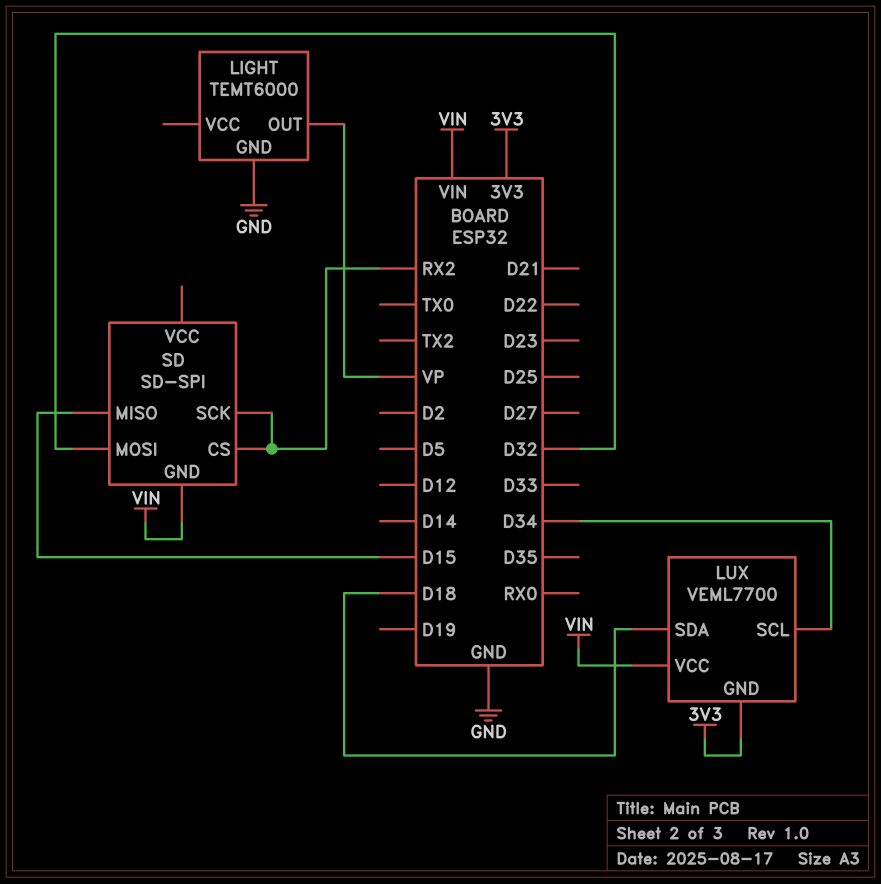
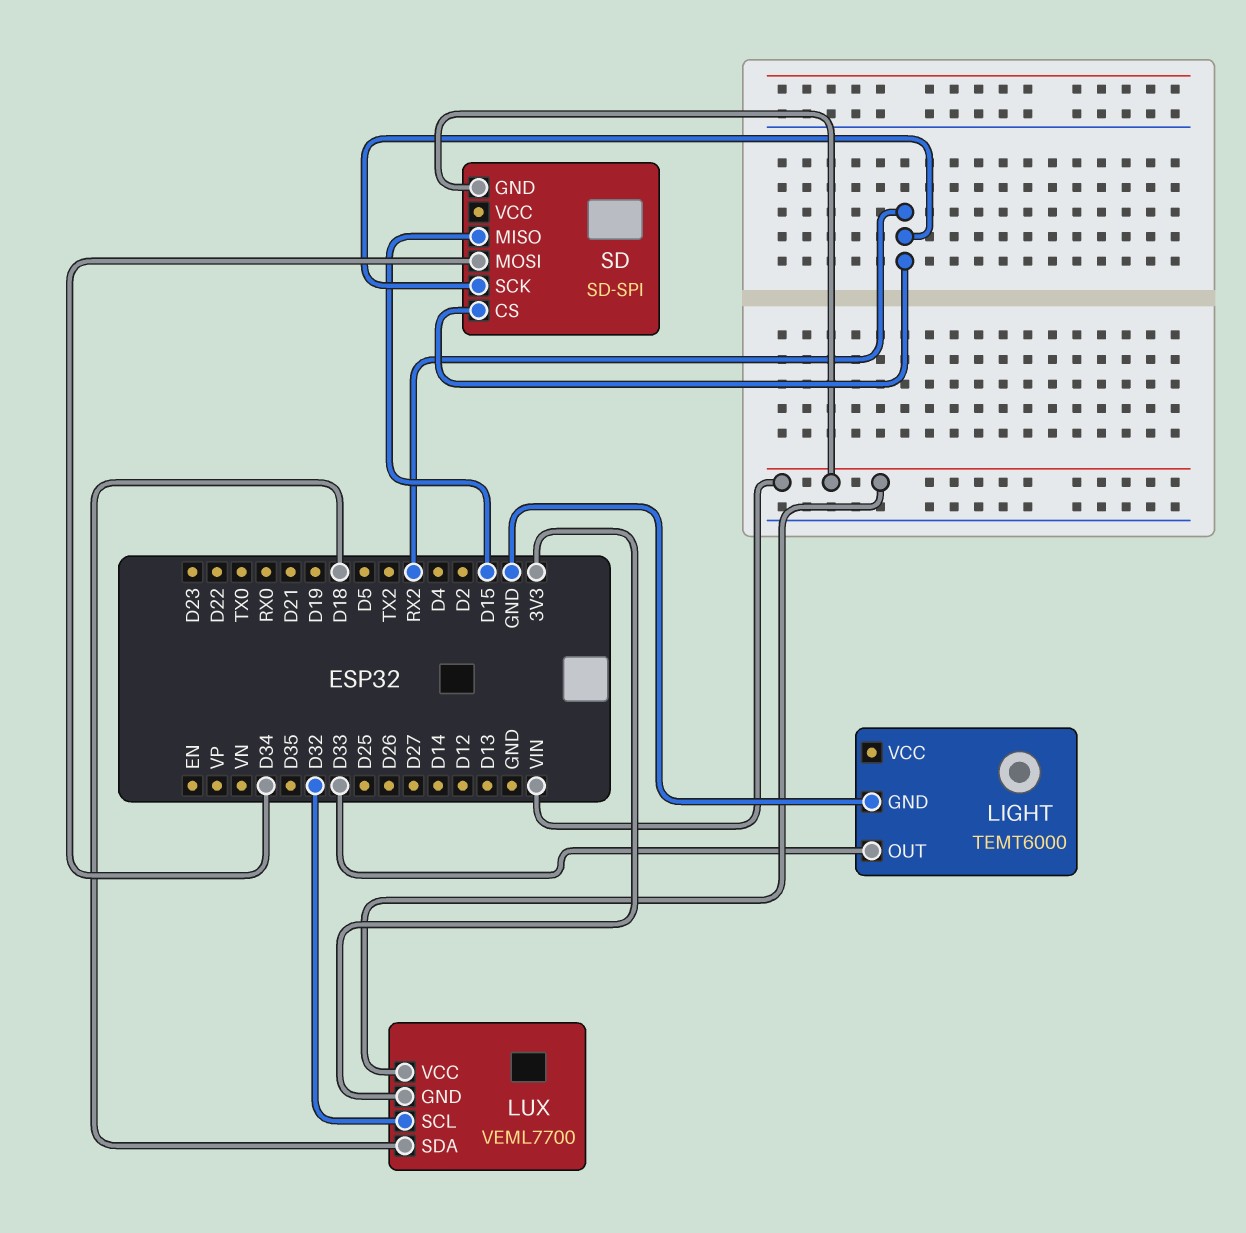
LIGHT pin OUT: VP -> D33
LUX pin SCL: D34 -> D32
SD pin MOSI: D32 -> D34

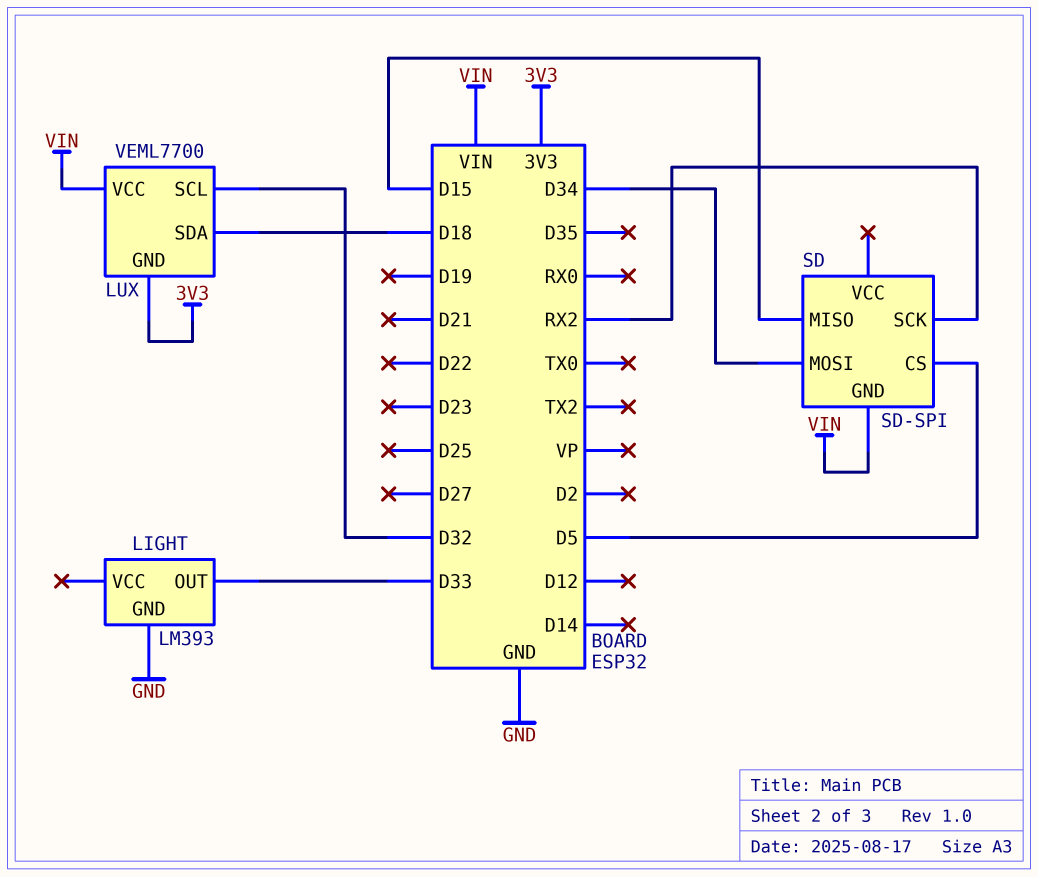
LIGHT: TEMT6000 -> LM393
SD pin CS: RX2 -> D5

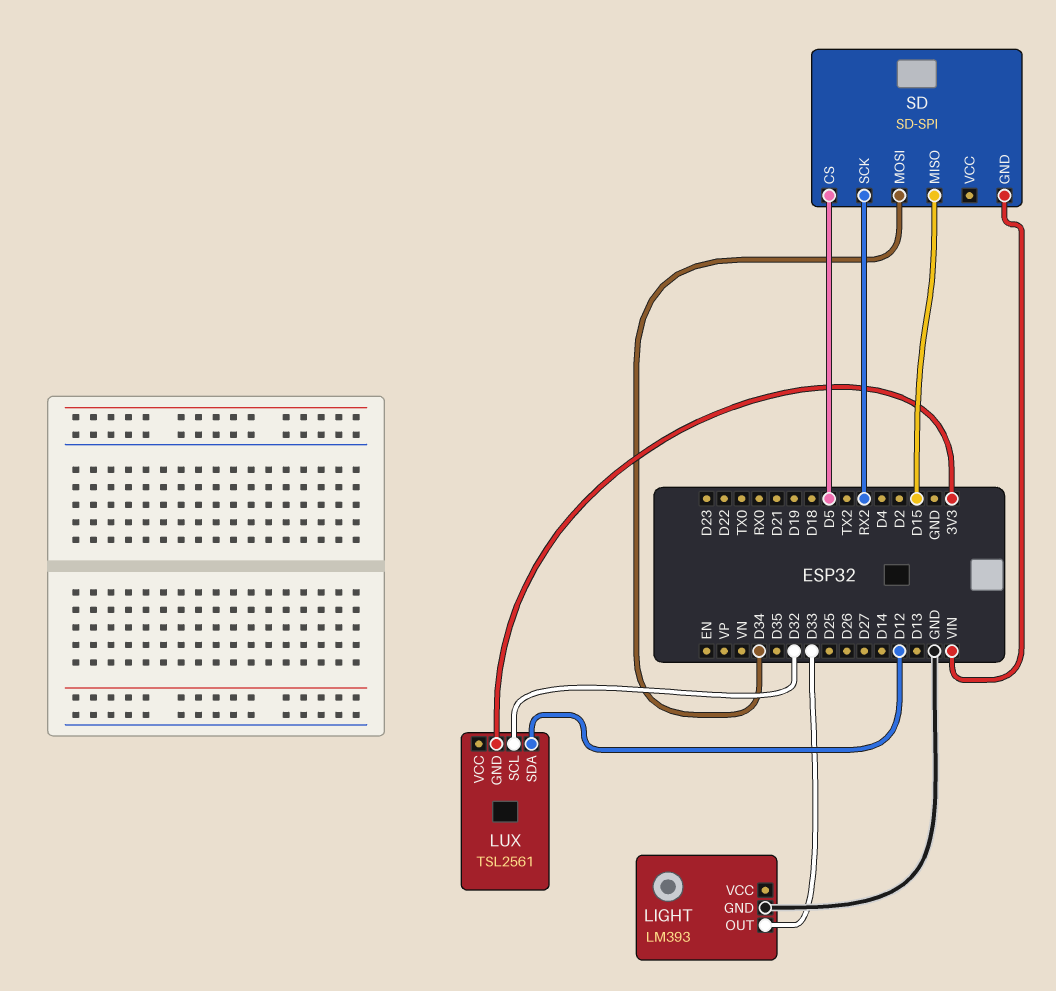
LUX: VEML7700 -> TSL2561
LUX pin SDA: D18 -> D12
LUX pin VCC: VIN -> none

